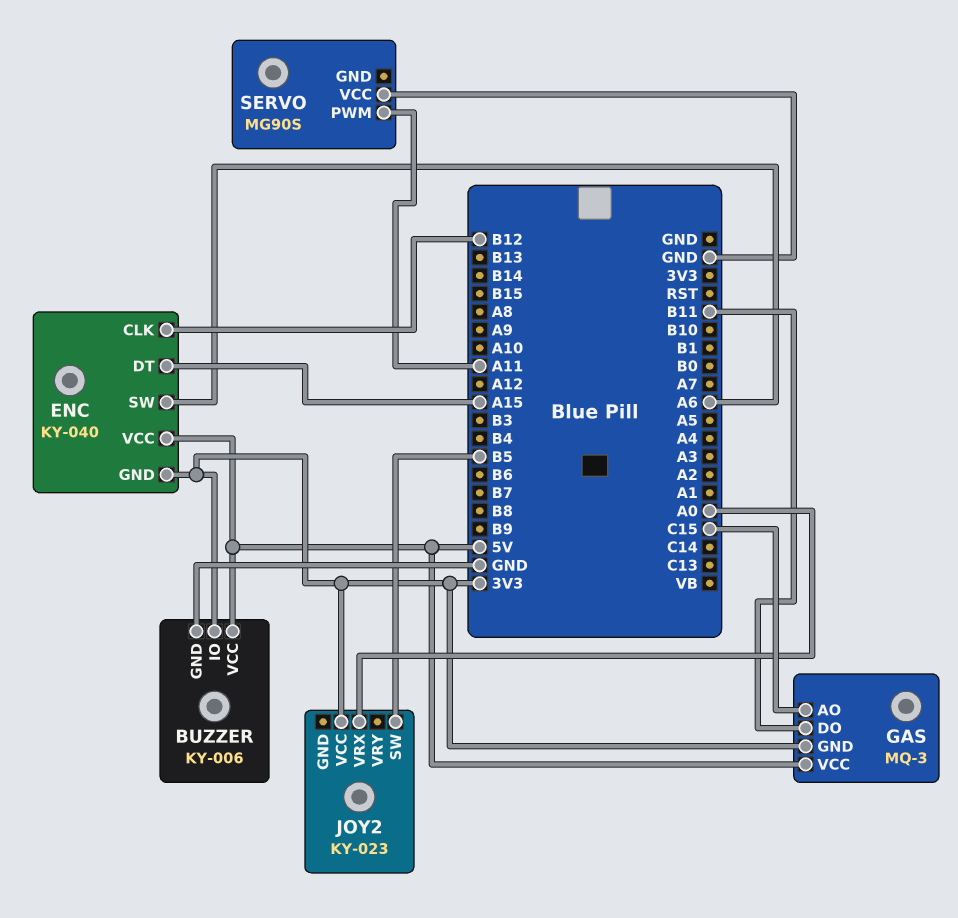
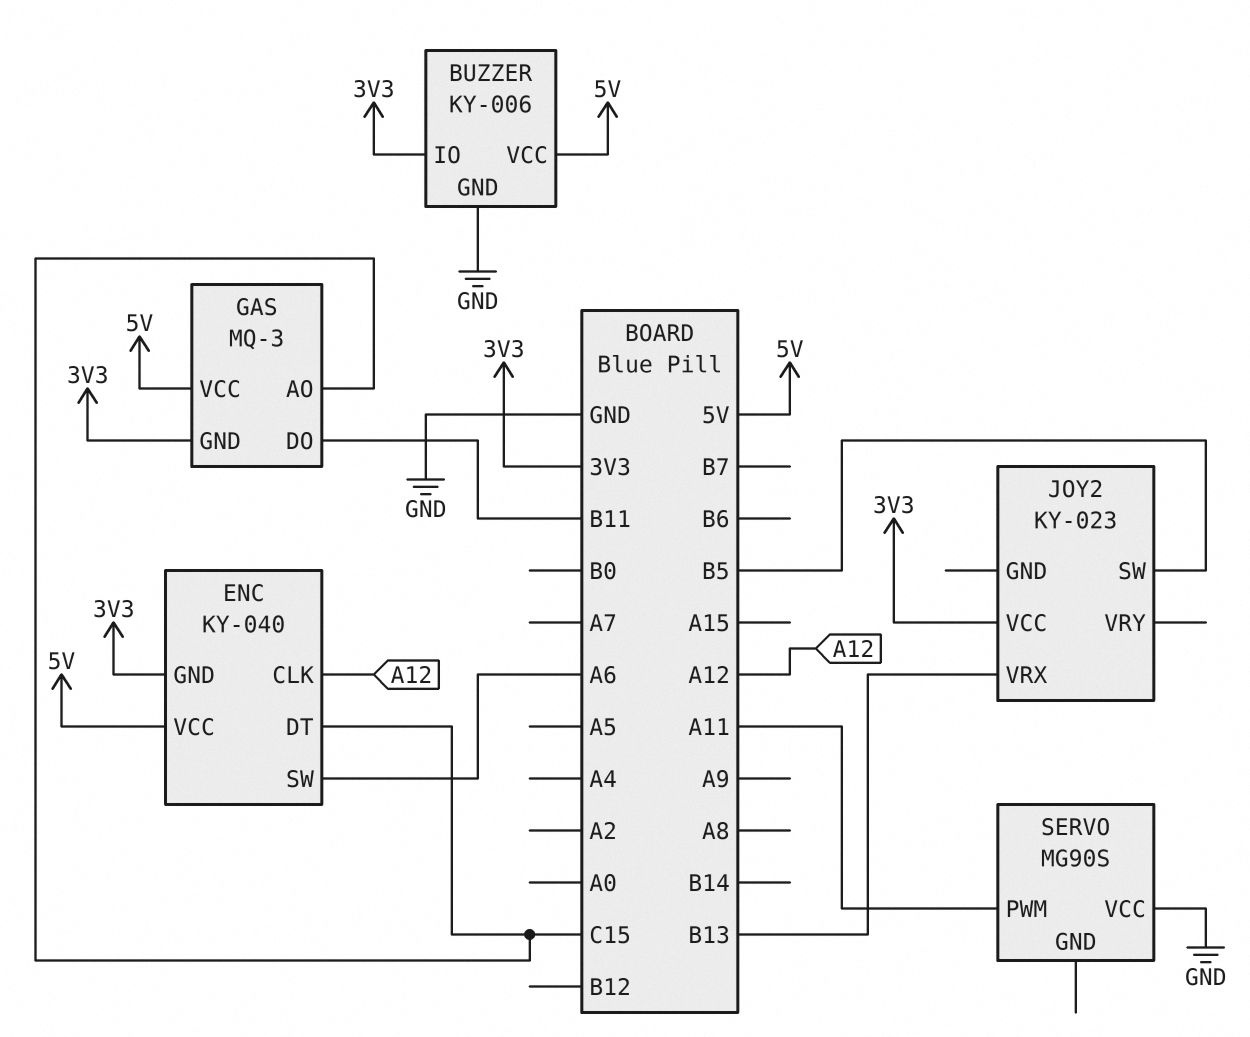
ENC pin CLK: B12 -> A12
ENC pin DT: A15 -> C15
JOY2 pin VRX: A0 -> B13

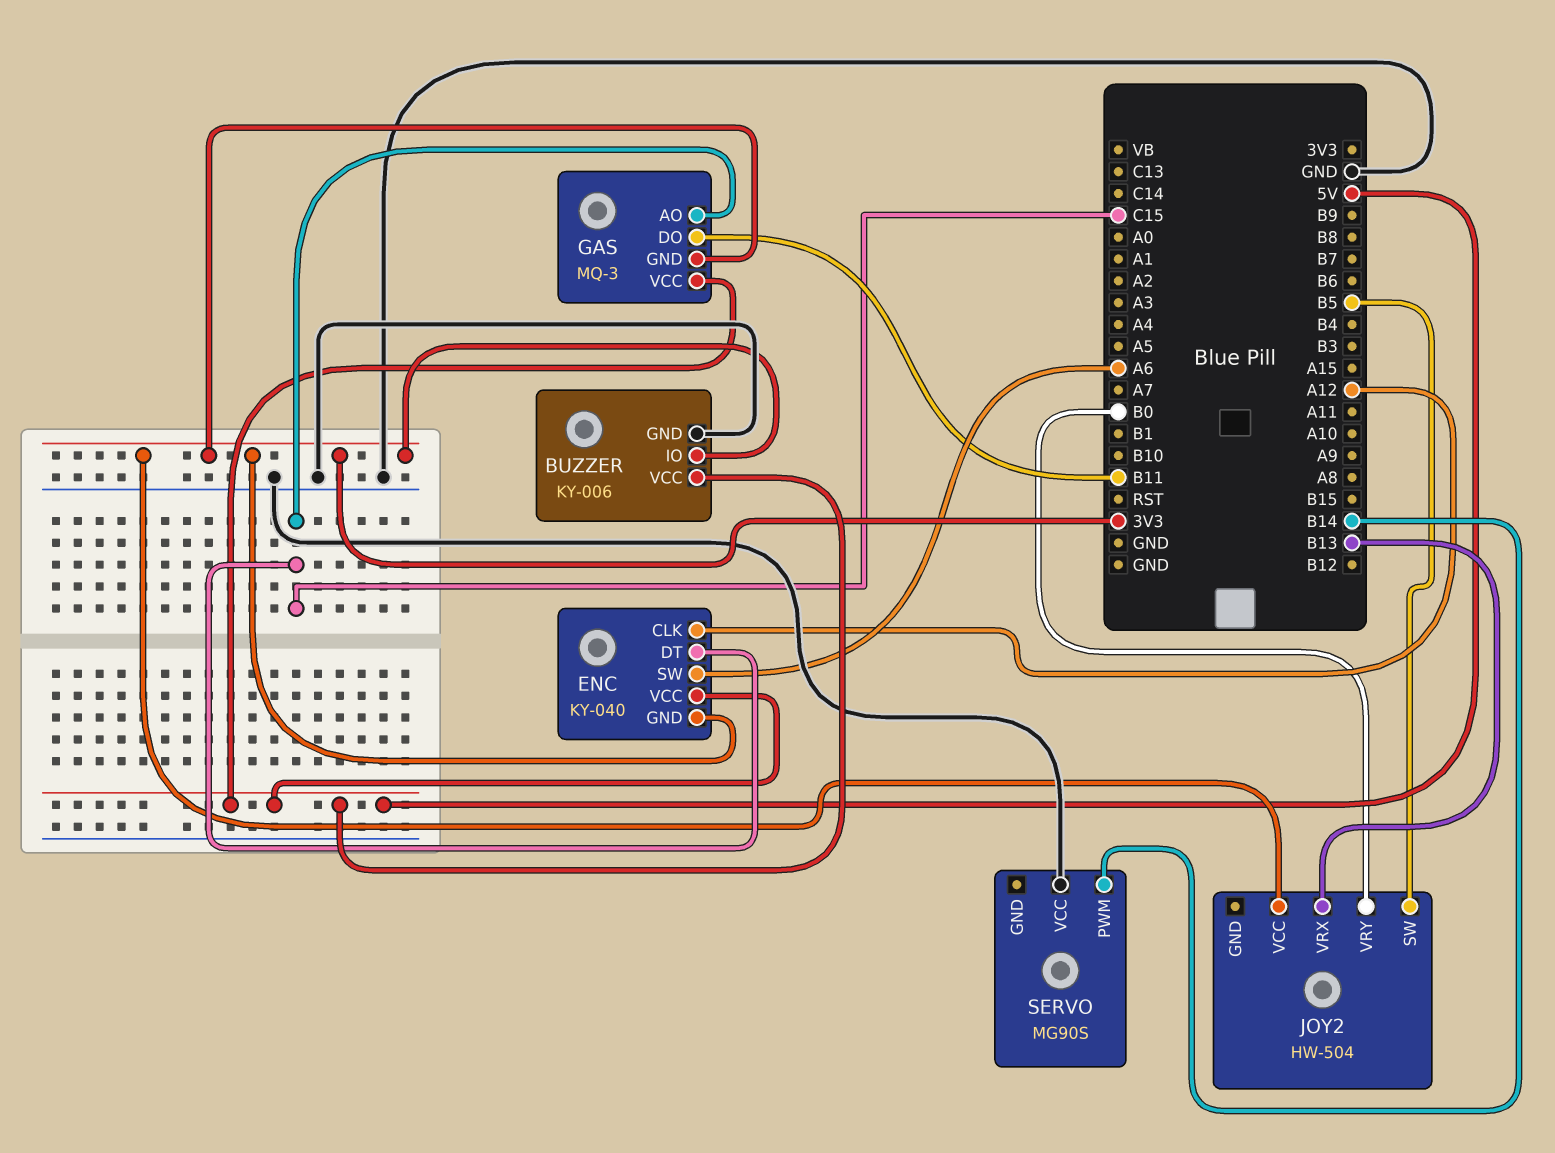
JOY2: KY-023 -> HW-504
JOY2 pin VRY: none -> B0
SERVO pin PWM: A11 -> B14

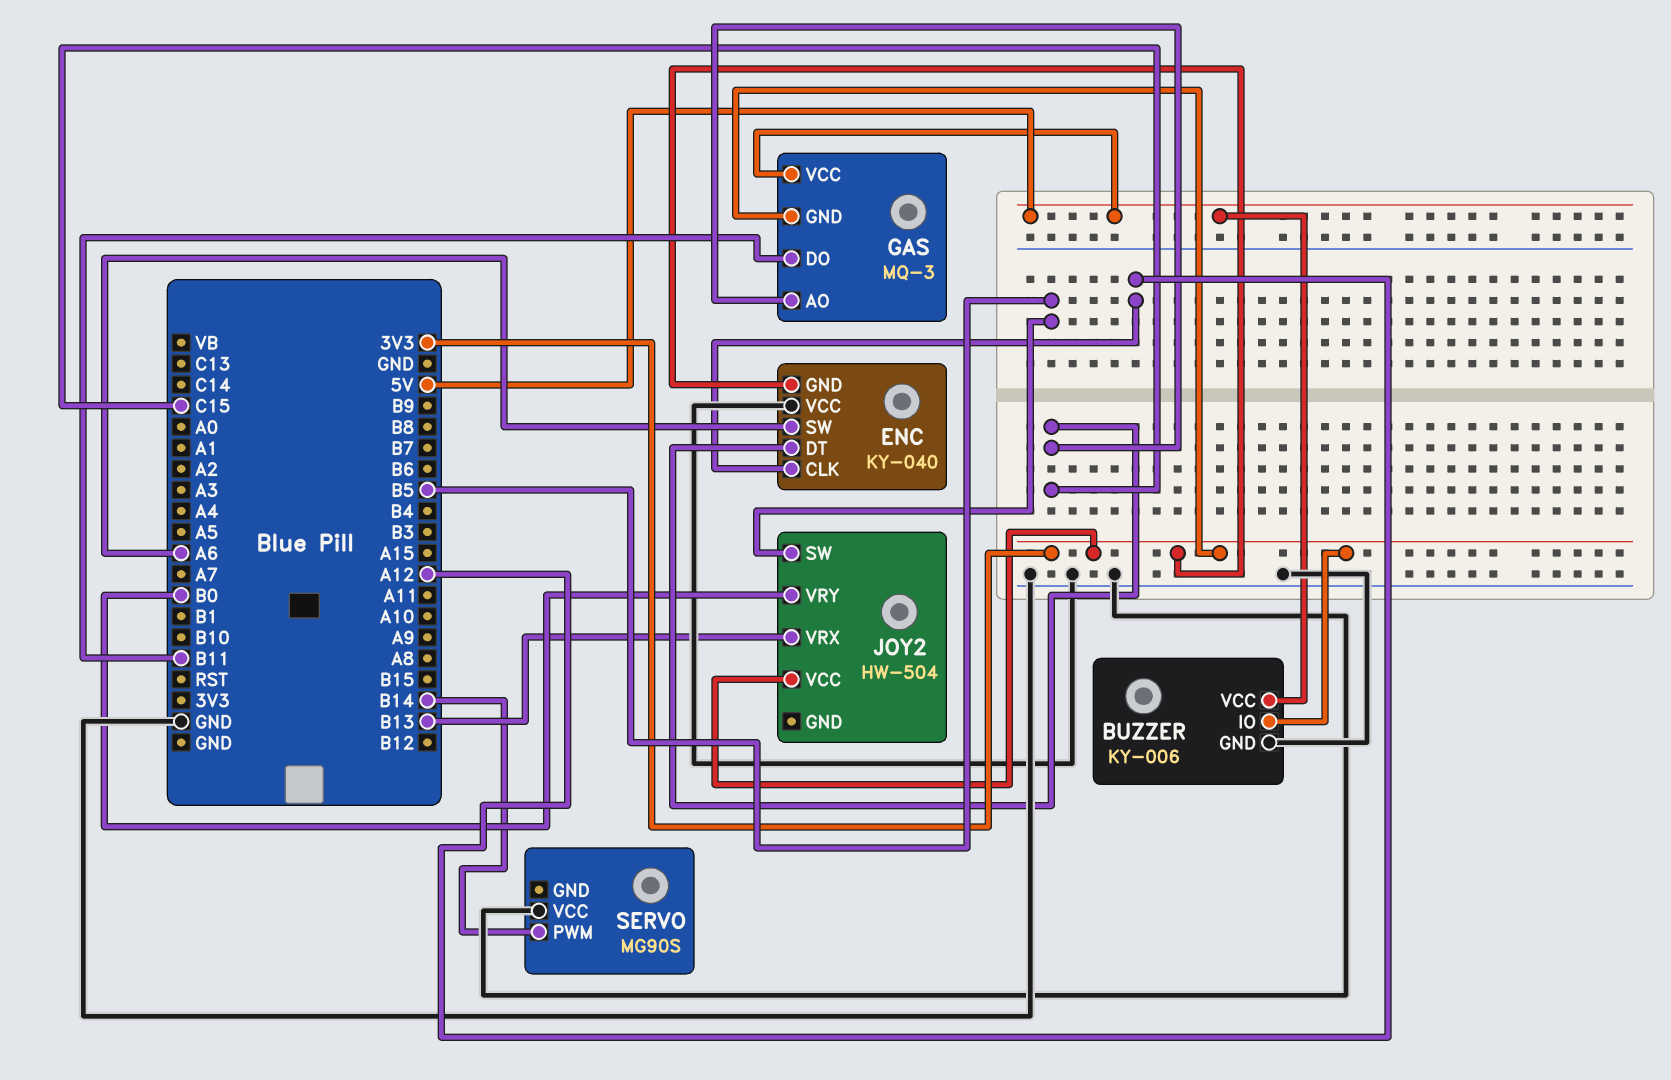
ENC pin VCC: 5V -> GND

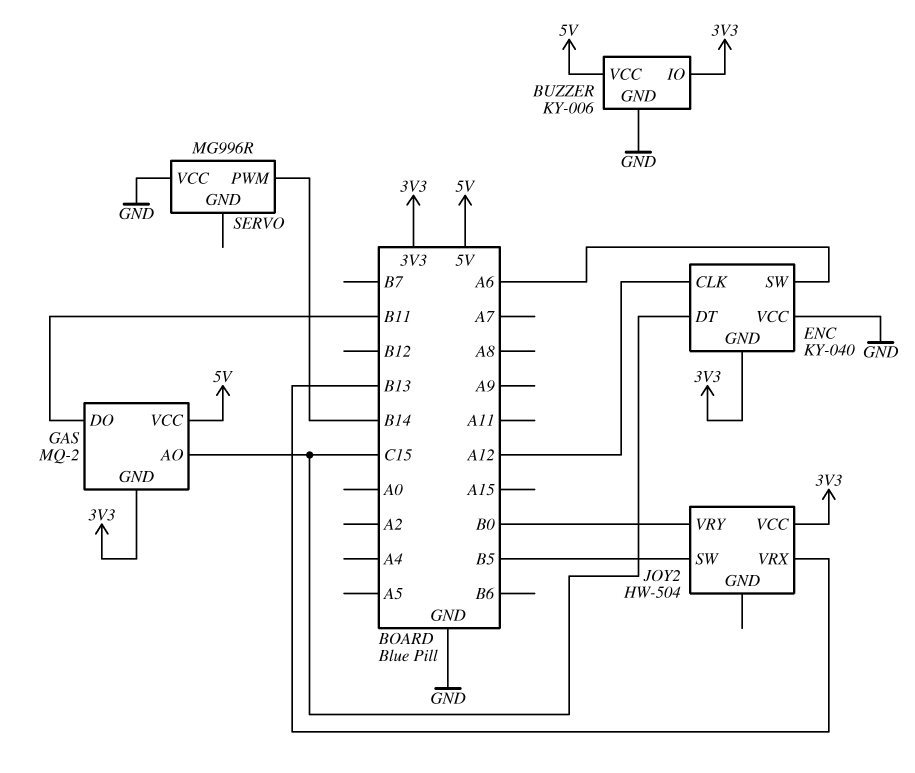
GAS: MQ-3 -> MQ-2
SERVO: MG90S -> MG996R

